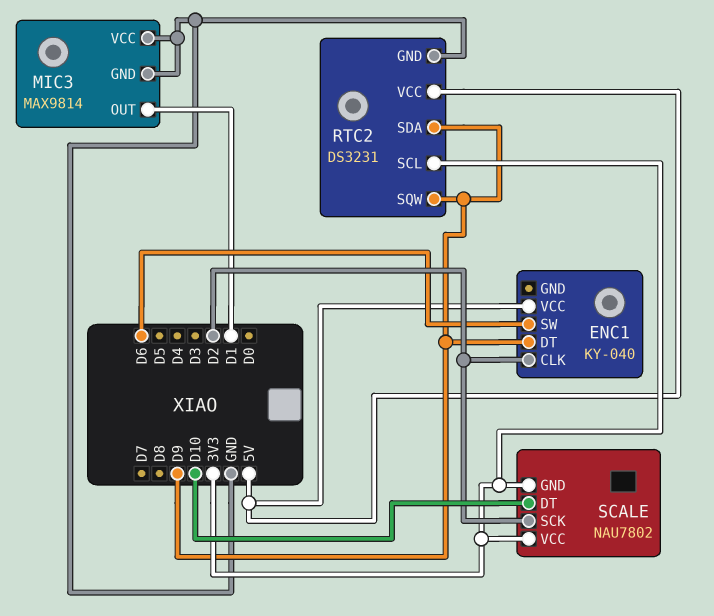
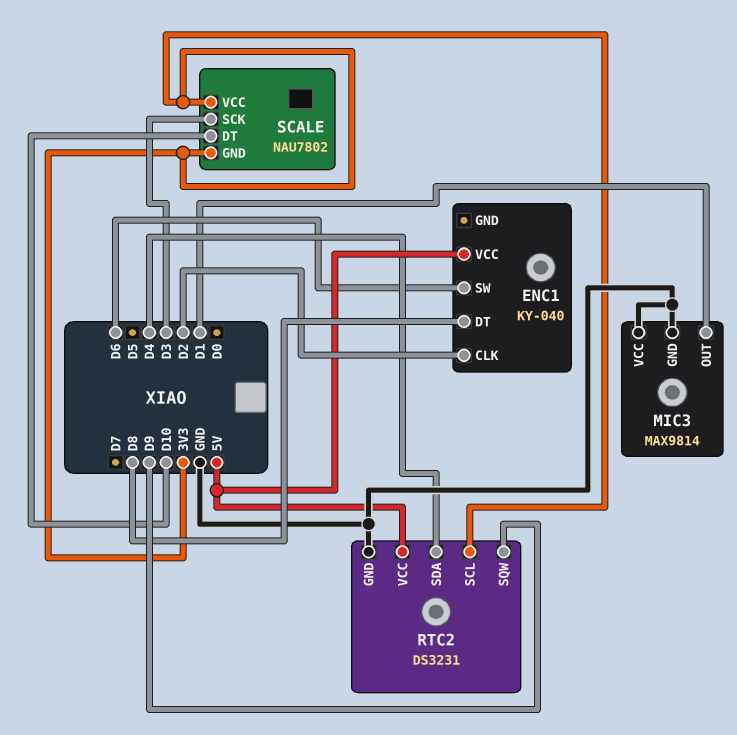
ENC1 pin DT: D9 -> D8
RTC2 pin SDA: D9 -> D4
SCALE pin SCK: D2 -> D3

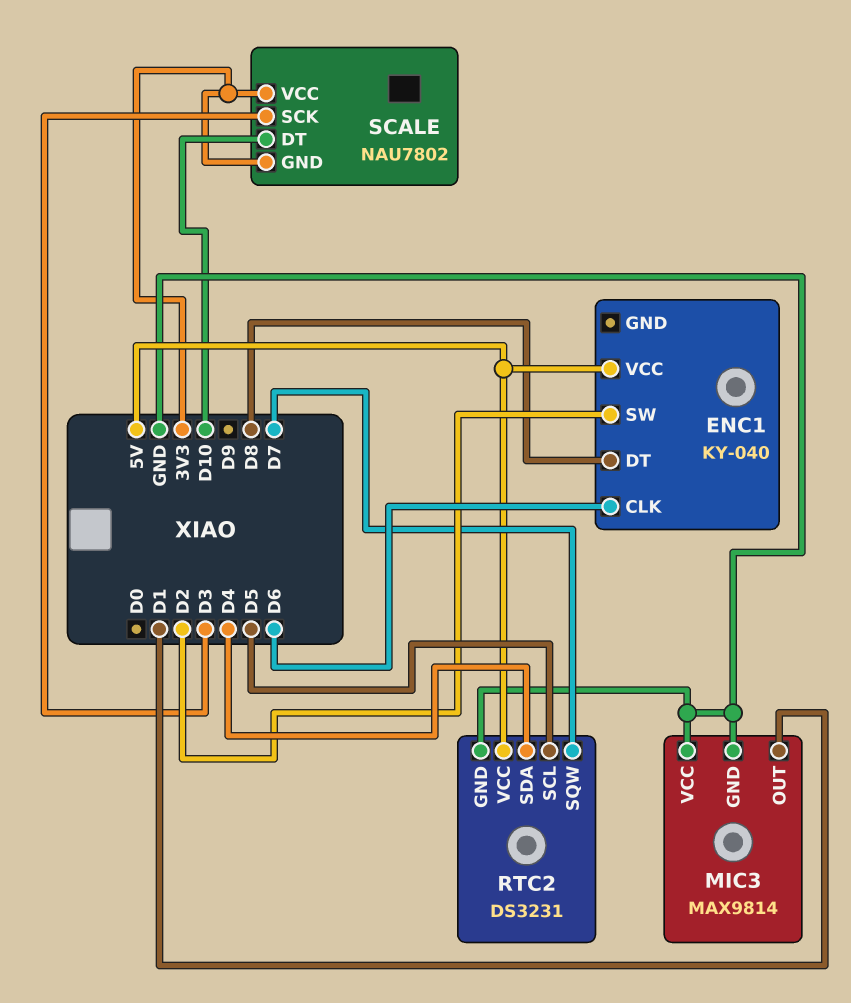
ENC1 pin CLK: D2 -> D6
ENC1 pin SW: D6 -> D2
RTC2 pin SCL: 3V3 -> D5
RTC2 pin SQW: D9 -> D7

